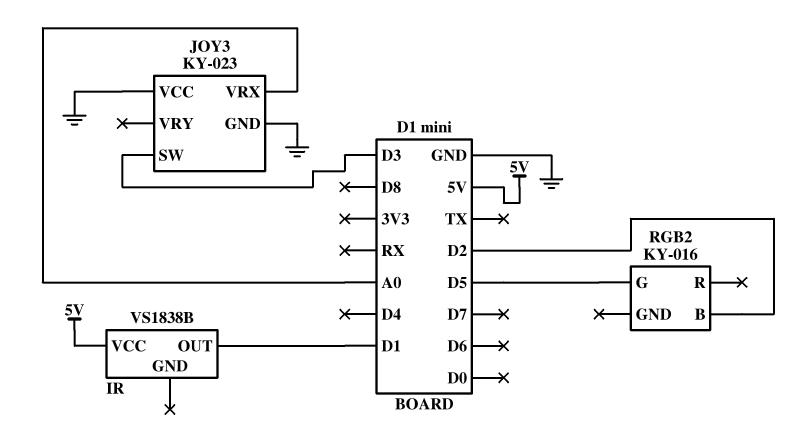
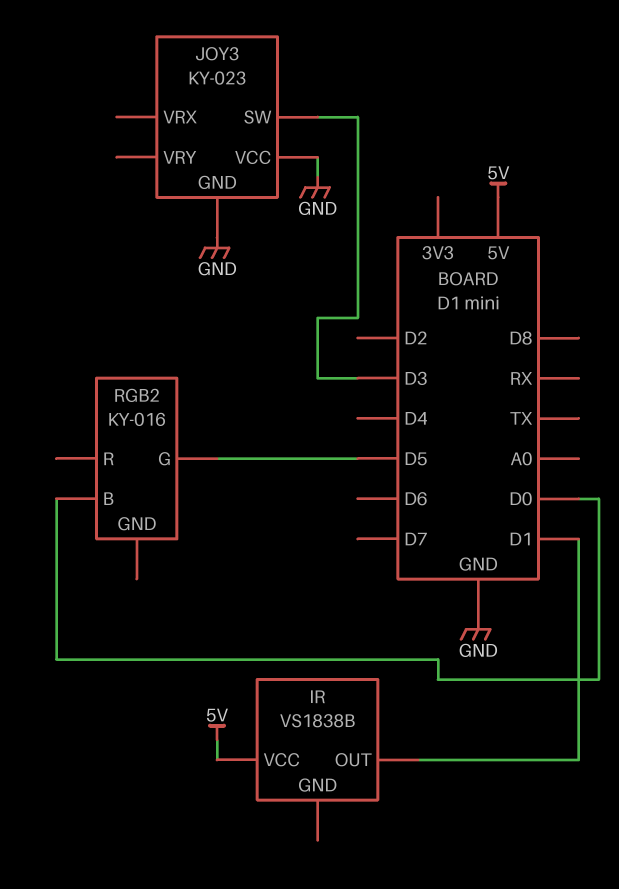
JOY3 pin VRX: A0 -> none
RGB2 pin B: D2 -> D0

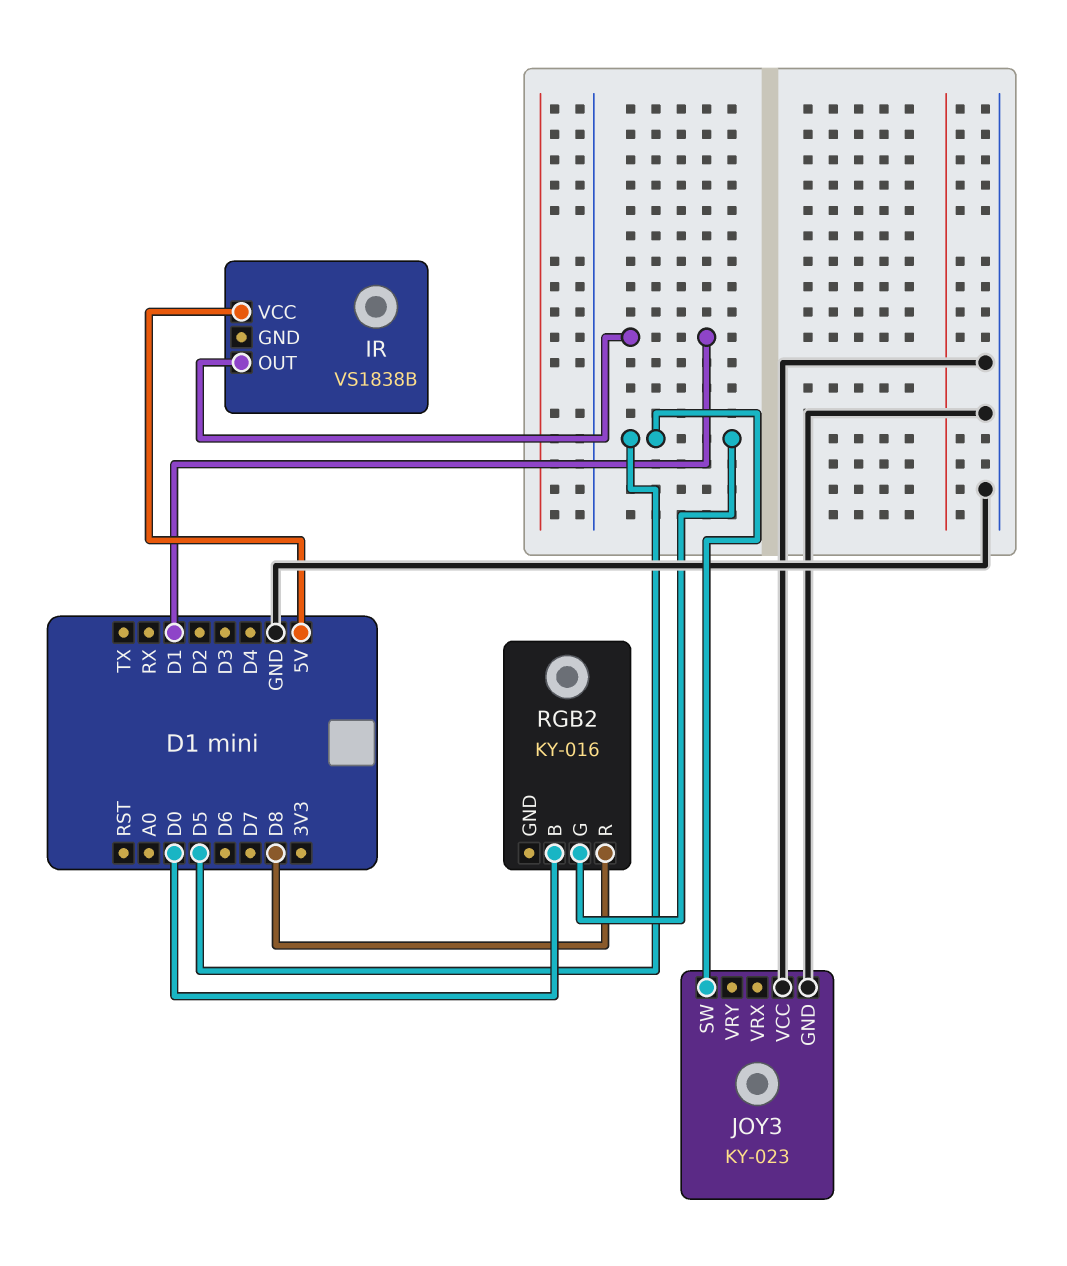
JOY3 pin SW: D3 -> D5
RGB2 pin R: none -> D8

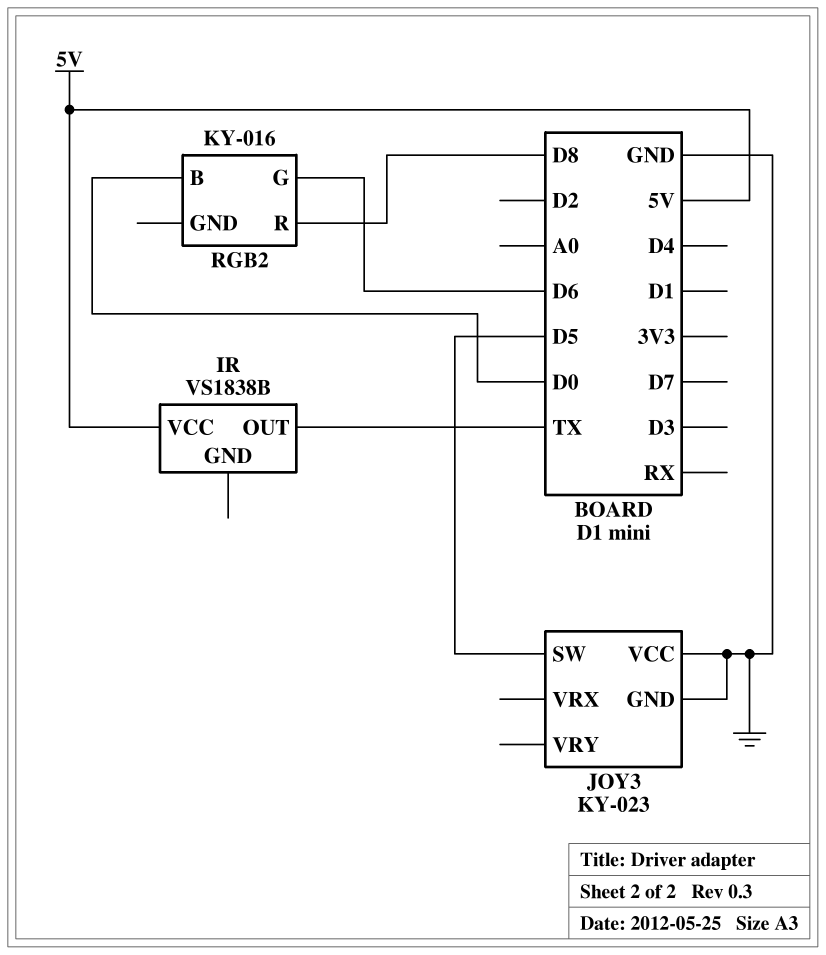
IR pin OUT: D1 -> TX
RGB2 pin G: D5 -> D6

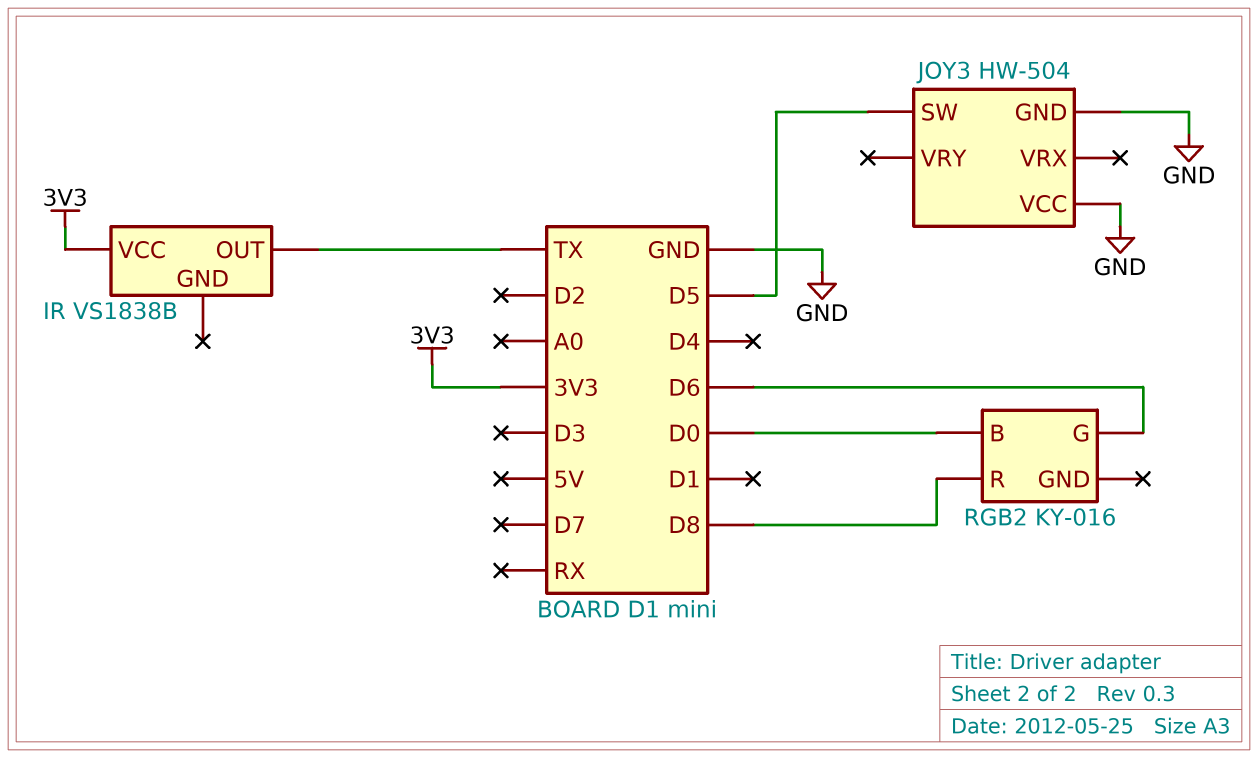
IR pin VCC: 5V -> 3V3
JOY3: KY-023 -> HW-504

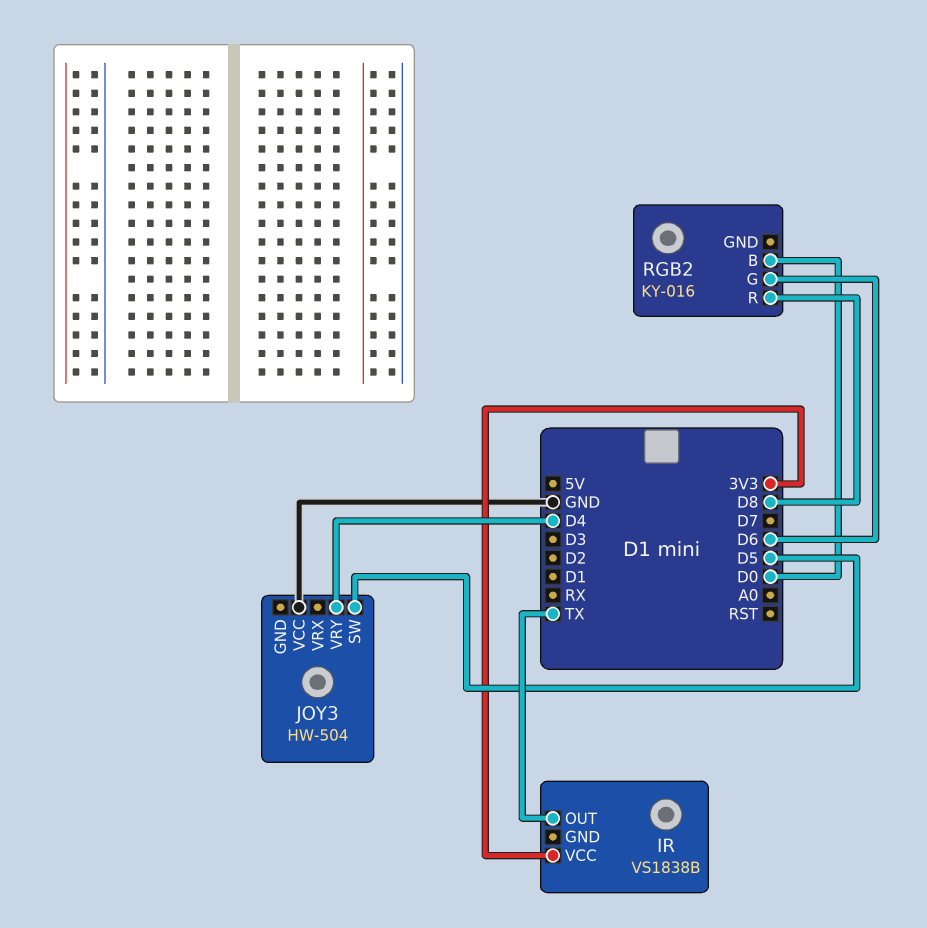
JOY3 pin GND: GND -> none
JOY3 pin VRY: none -> D4

